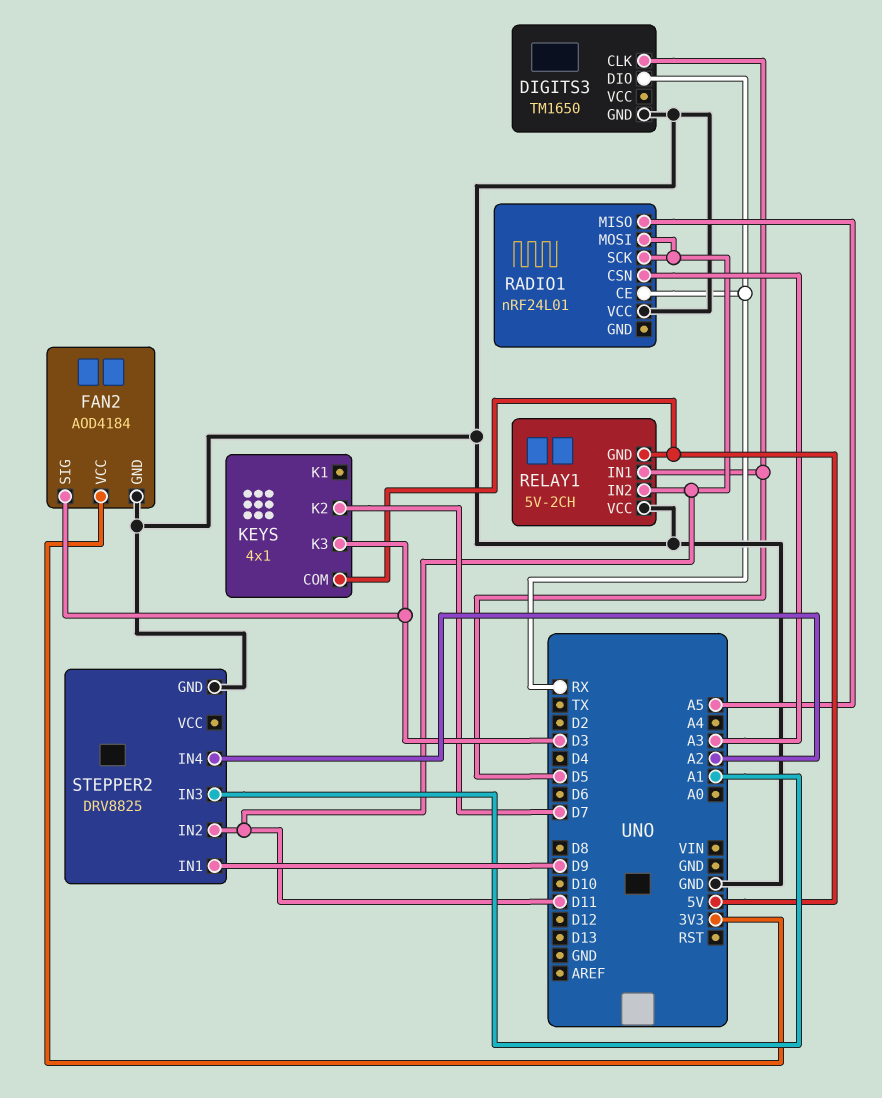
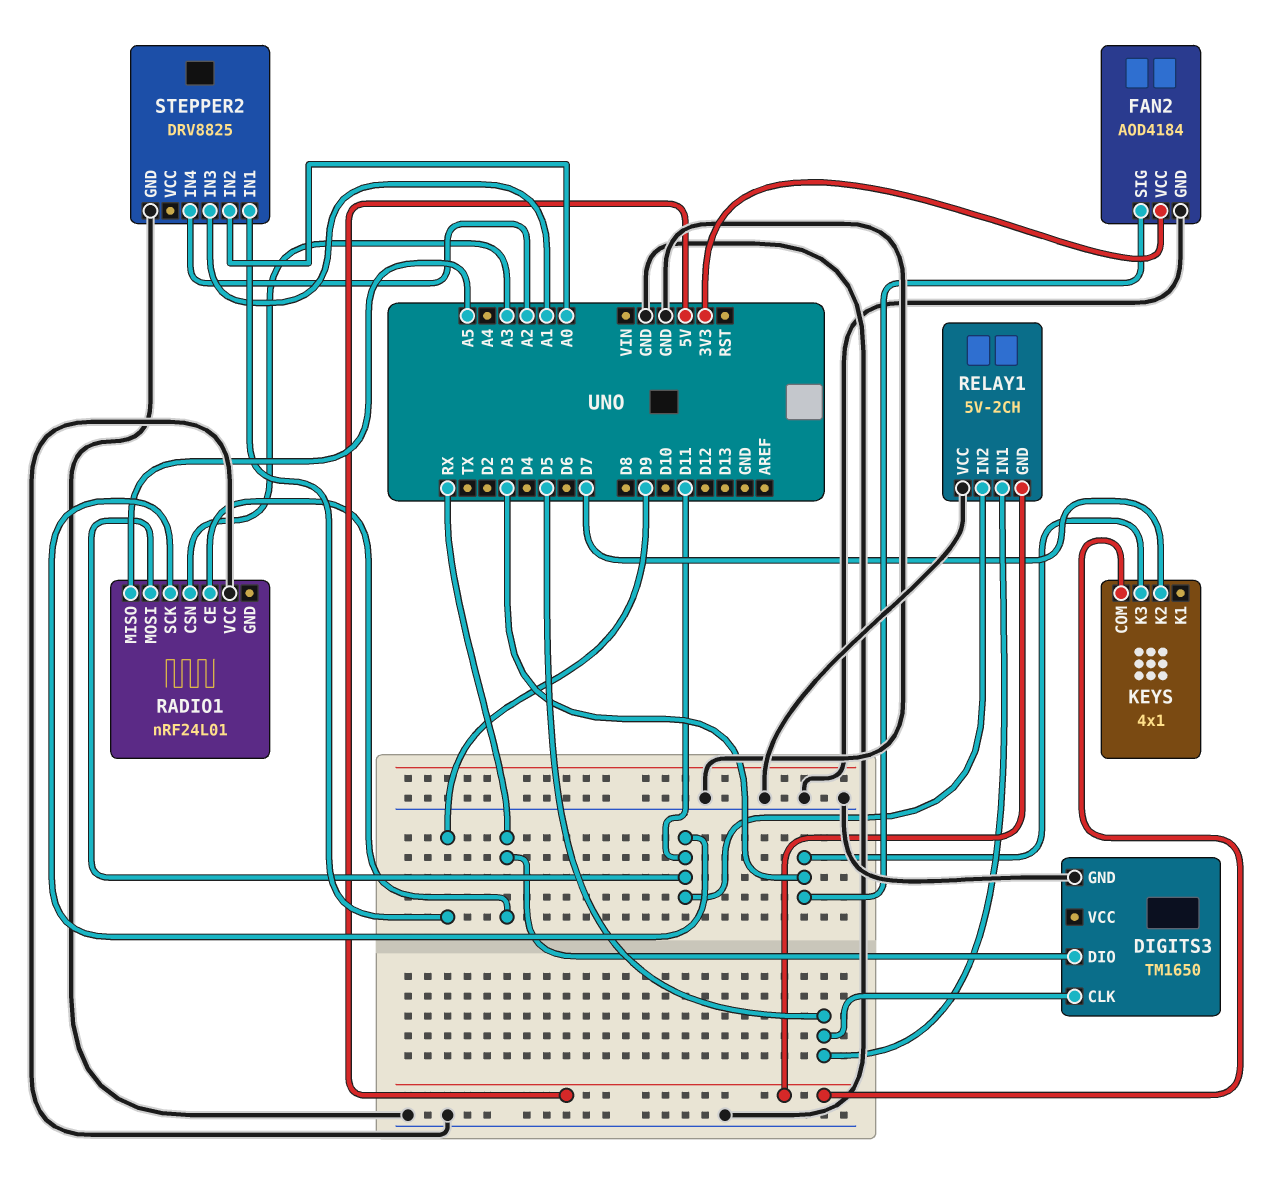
STEPPER2 pin IN2: D11 -> A0

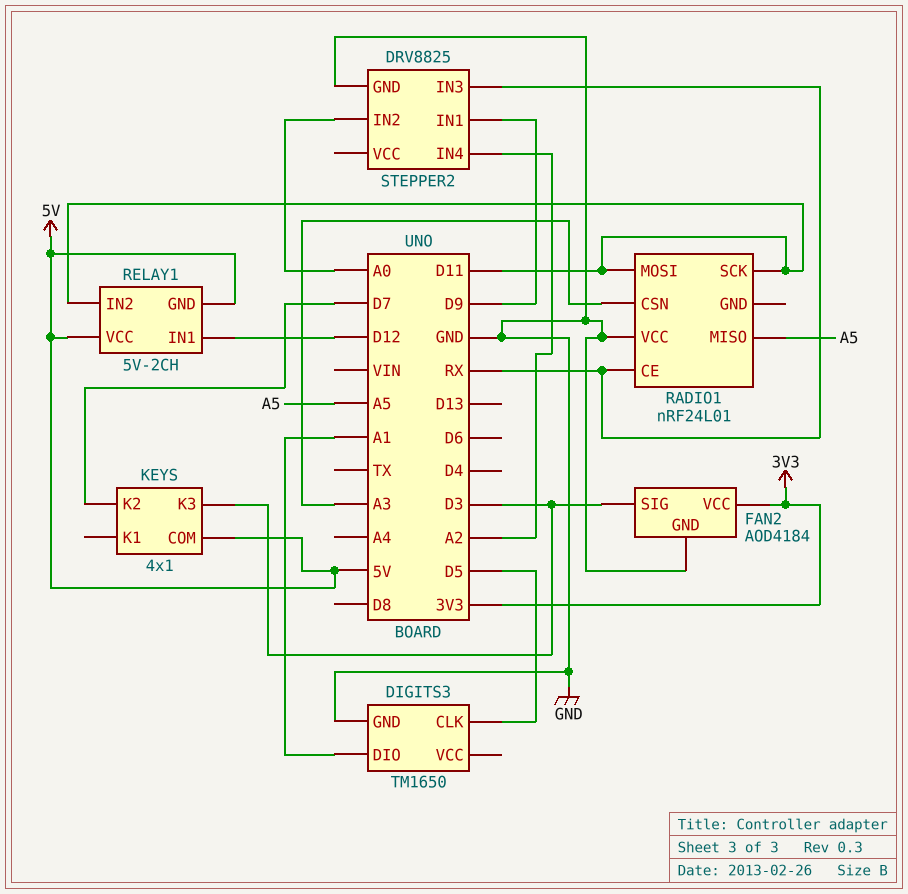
DIGITS3 pin DIO: RX -> A1
RELAY1 pin IN1: D5 -> D12
RELAY1 pin VCC: GND -> 5V
STEPPER2 pin IN3: A1 -> RX

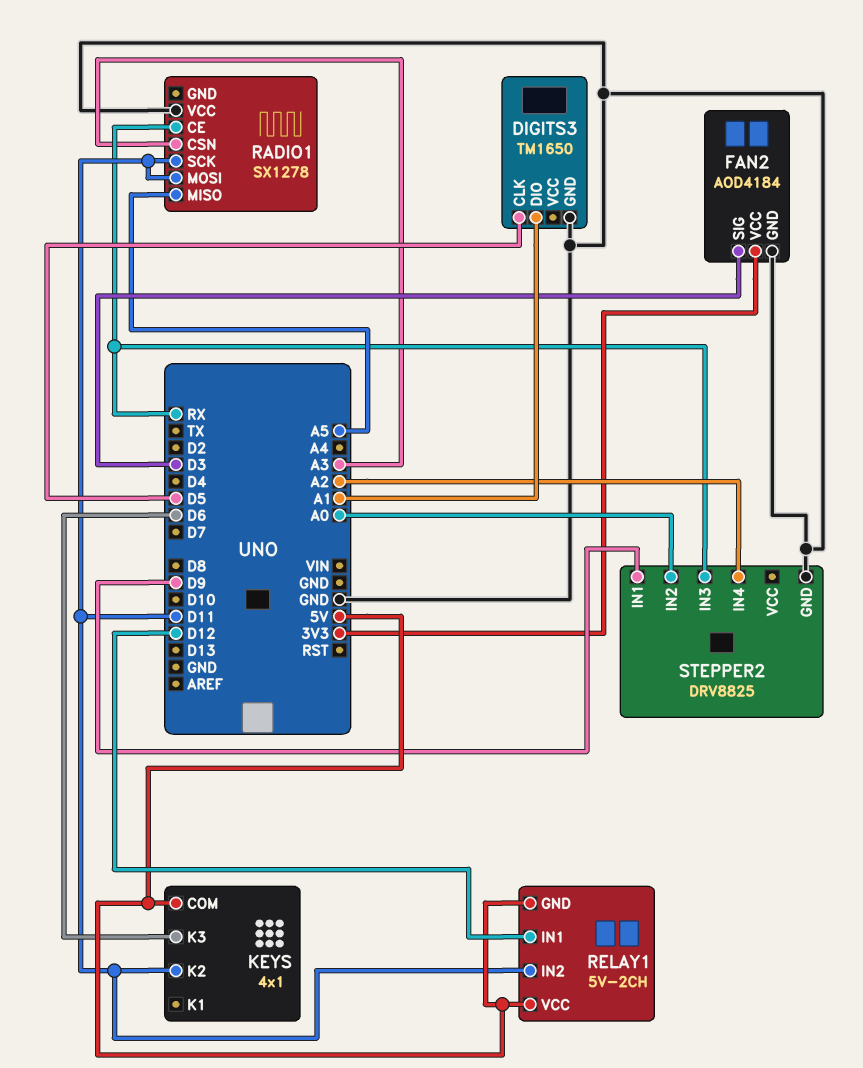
KEYS pin K2: D7 -> D11
KEYS pin K3: D3 -> D6
RADIO1: nRF24L01 -> SX1278

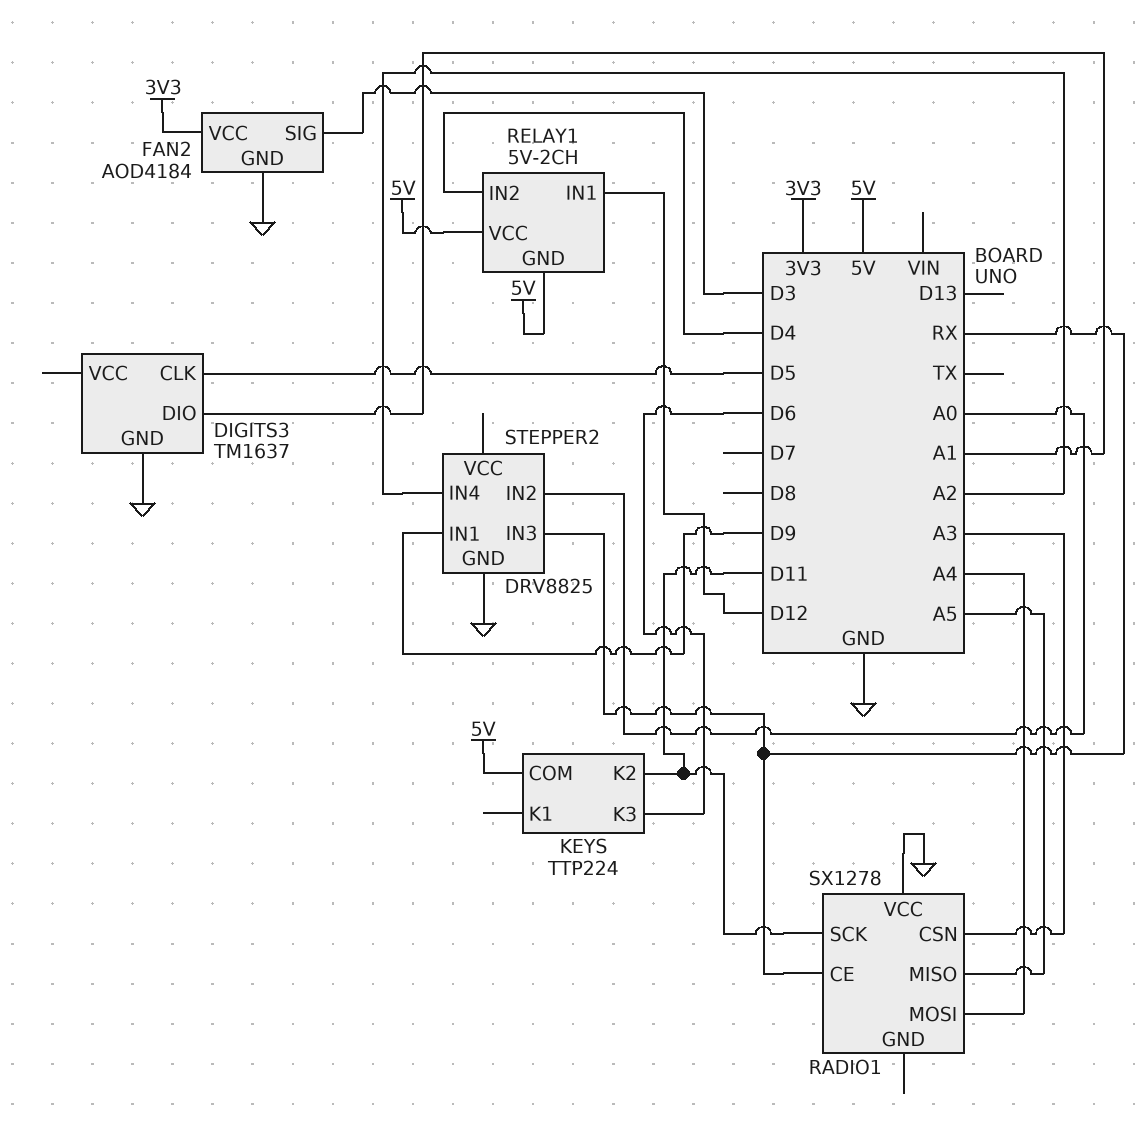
DIGITS3: TM1650 -> TM1637
KEYS: 4x1 -> TTP224
RADIO1 pin MOSI: D11 -> A4
RELAY1 pin IN2: D11 -> D4

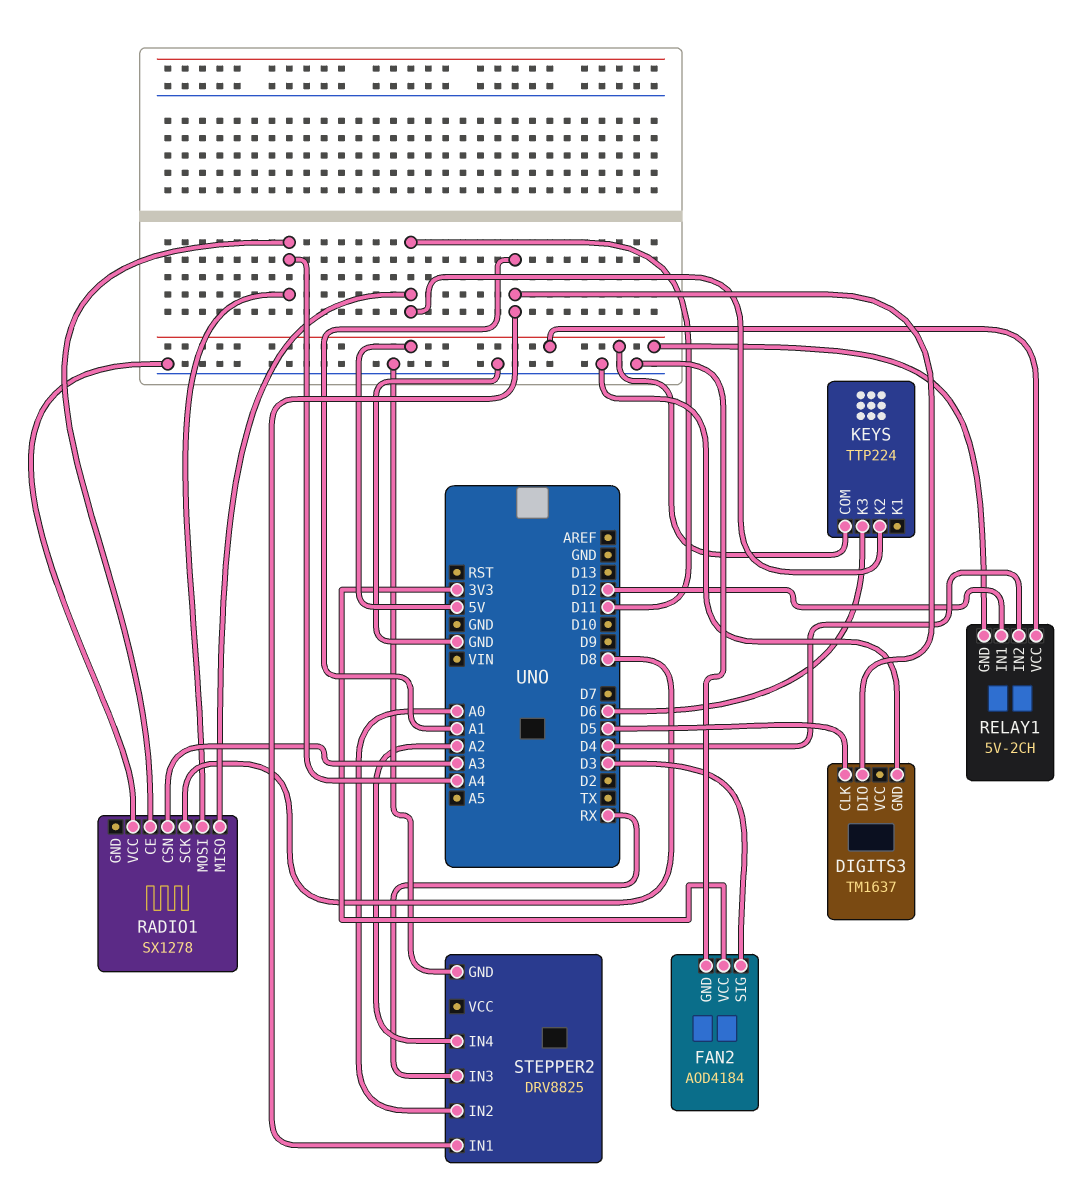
RADIO1 pin CE: RX -> A4
RADIO1 pin MISO: A5 -> D11
RADIO1 pin SCK: D11 -> D8
STEPPER2 pin IN1: D9 -> A1

